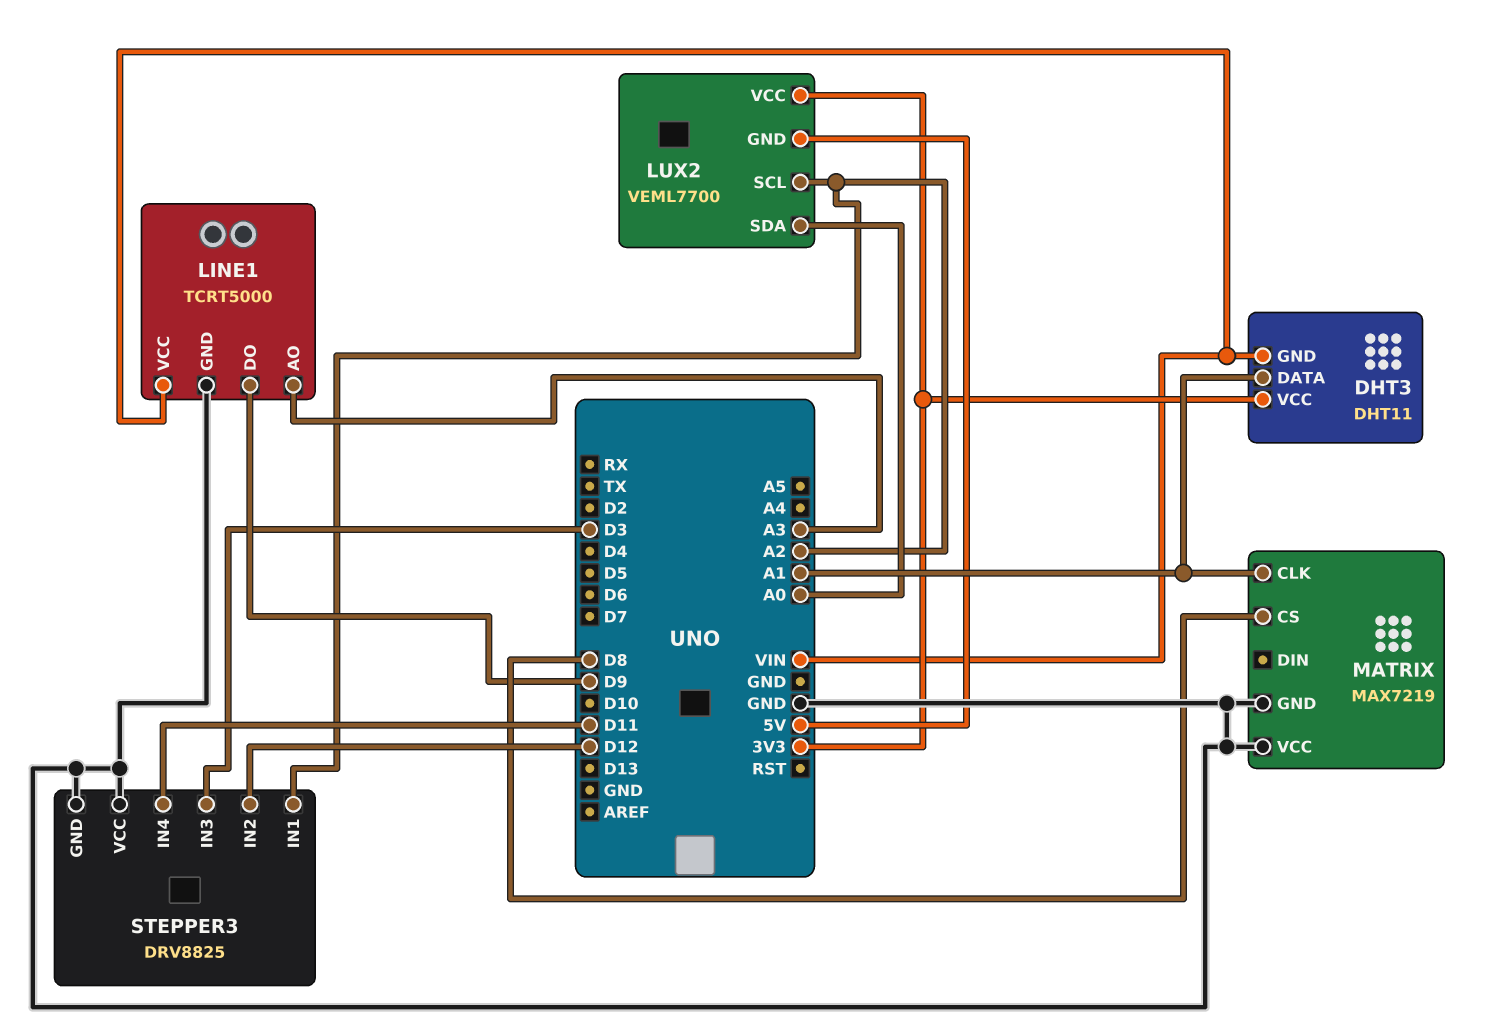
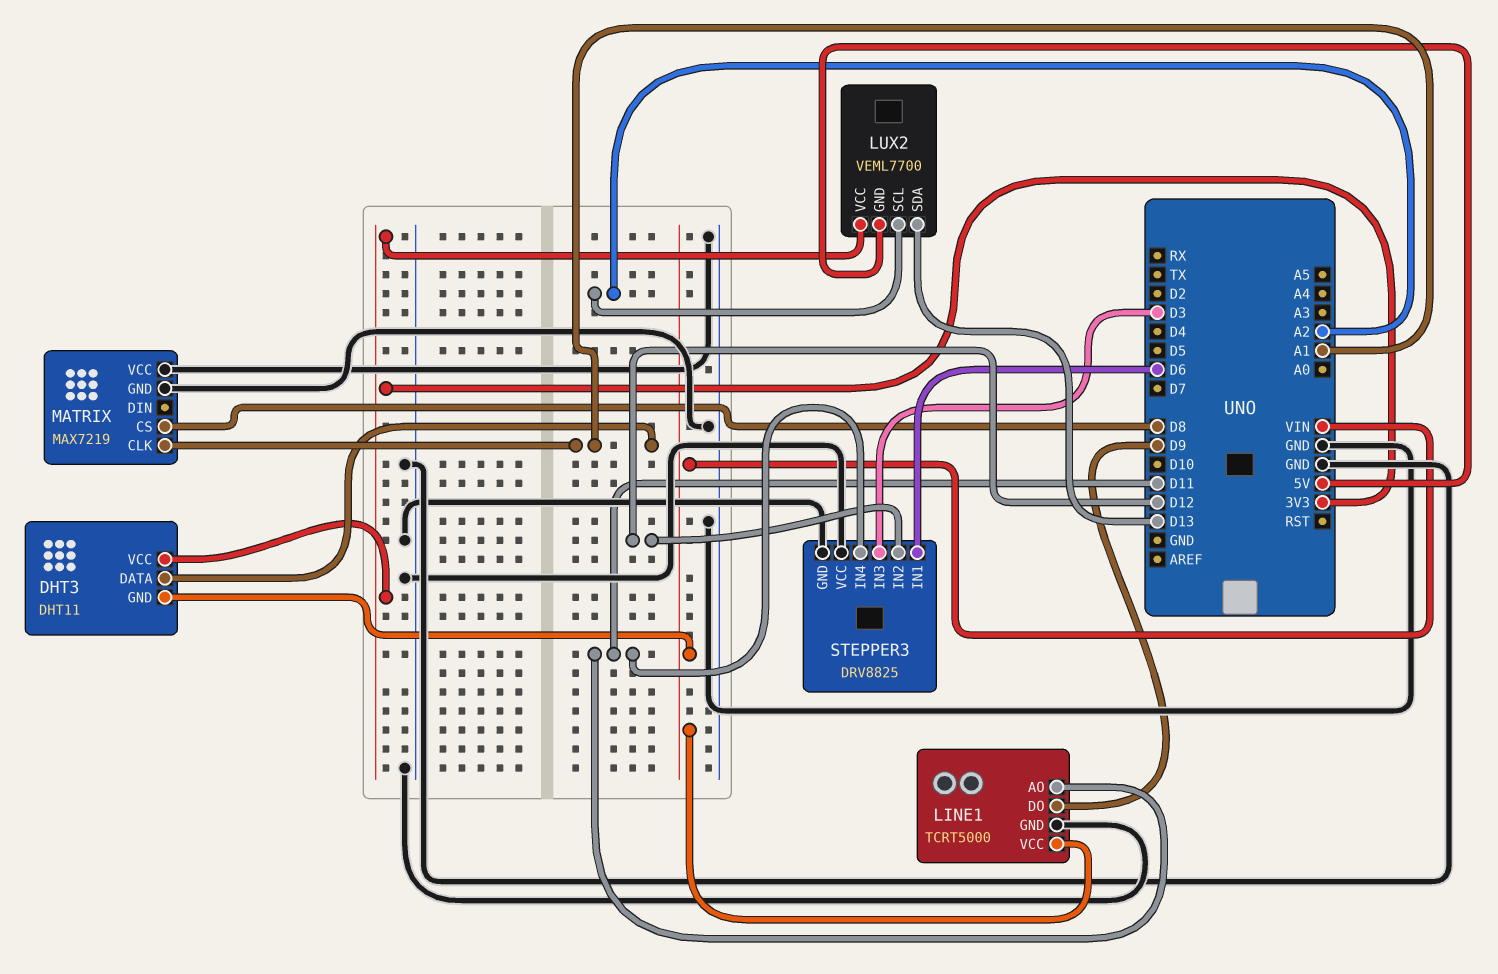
LINE1 pin AO: A3 -> D11
LUX2 pin SDA: A0 -> D13
STEPPER3 pin IN1: A2 -> D6

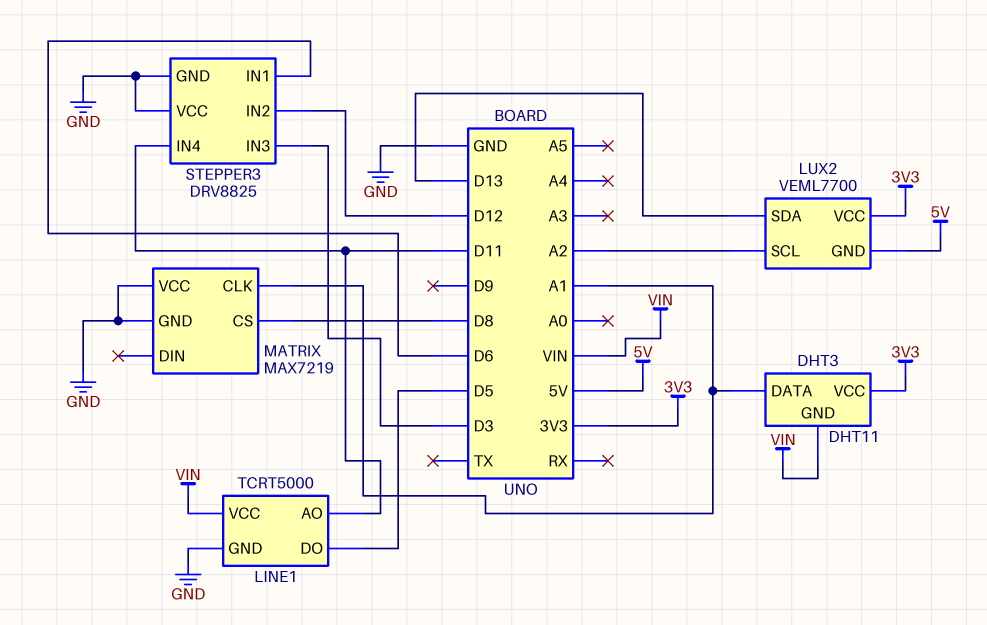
LINE1 pin DO: D9 -> D5

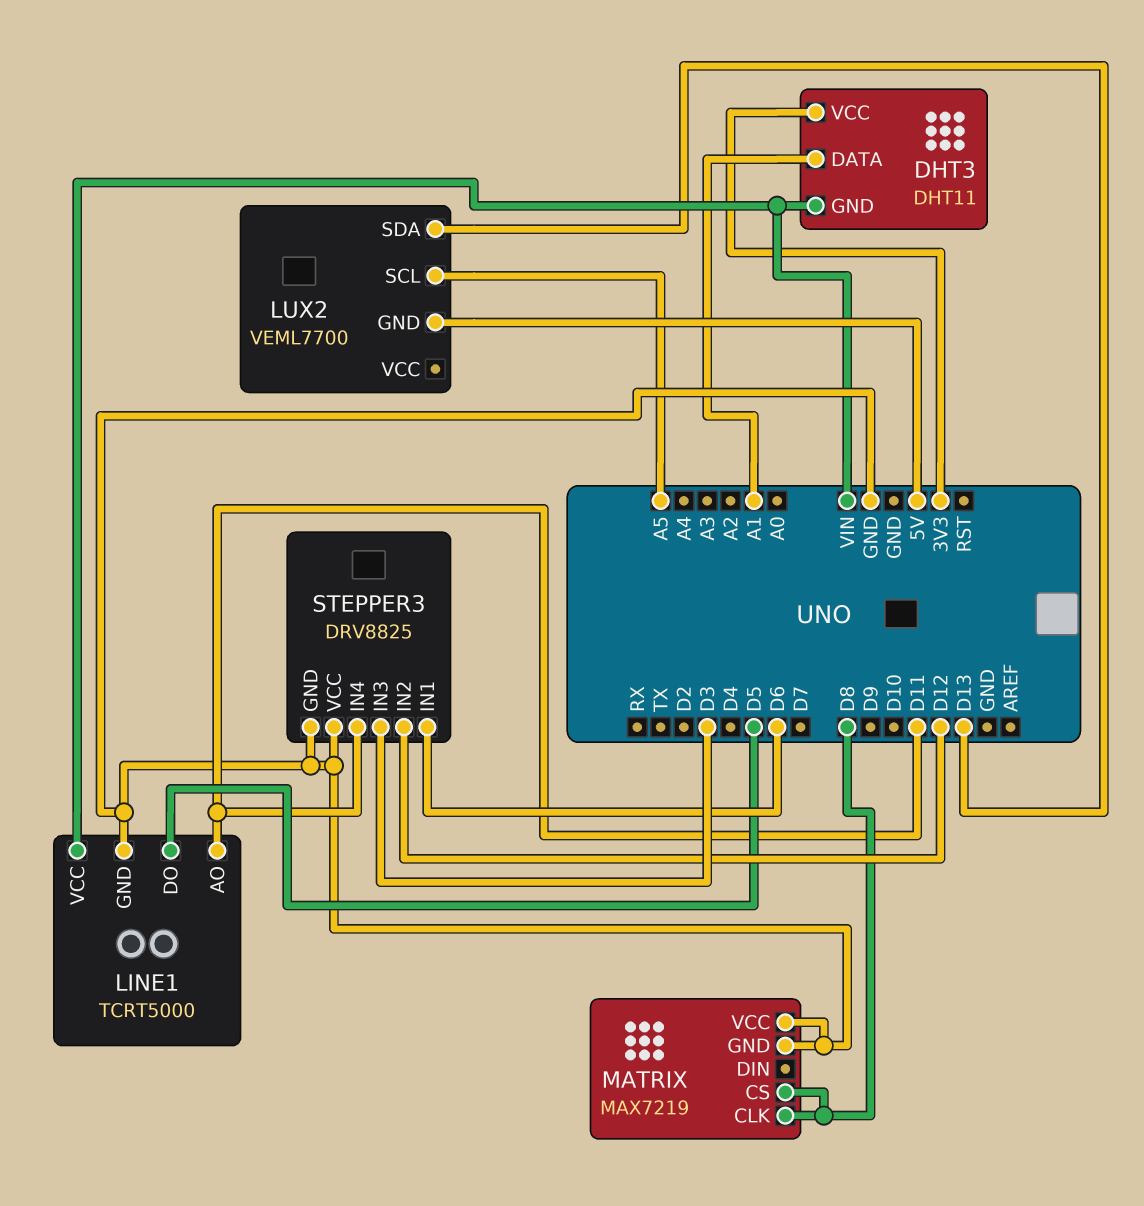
LUX2 pin SCL: A2 -> A5
LUX2 pin VCC: 3V3 -> none
MATRIX pin CLK: A1 -> D8

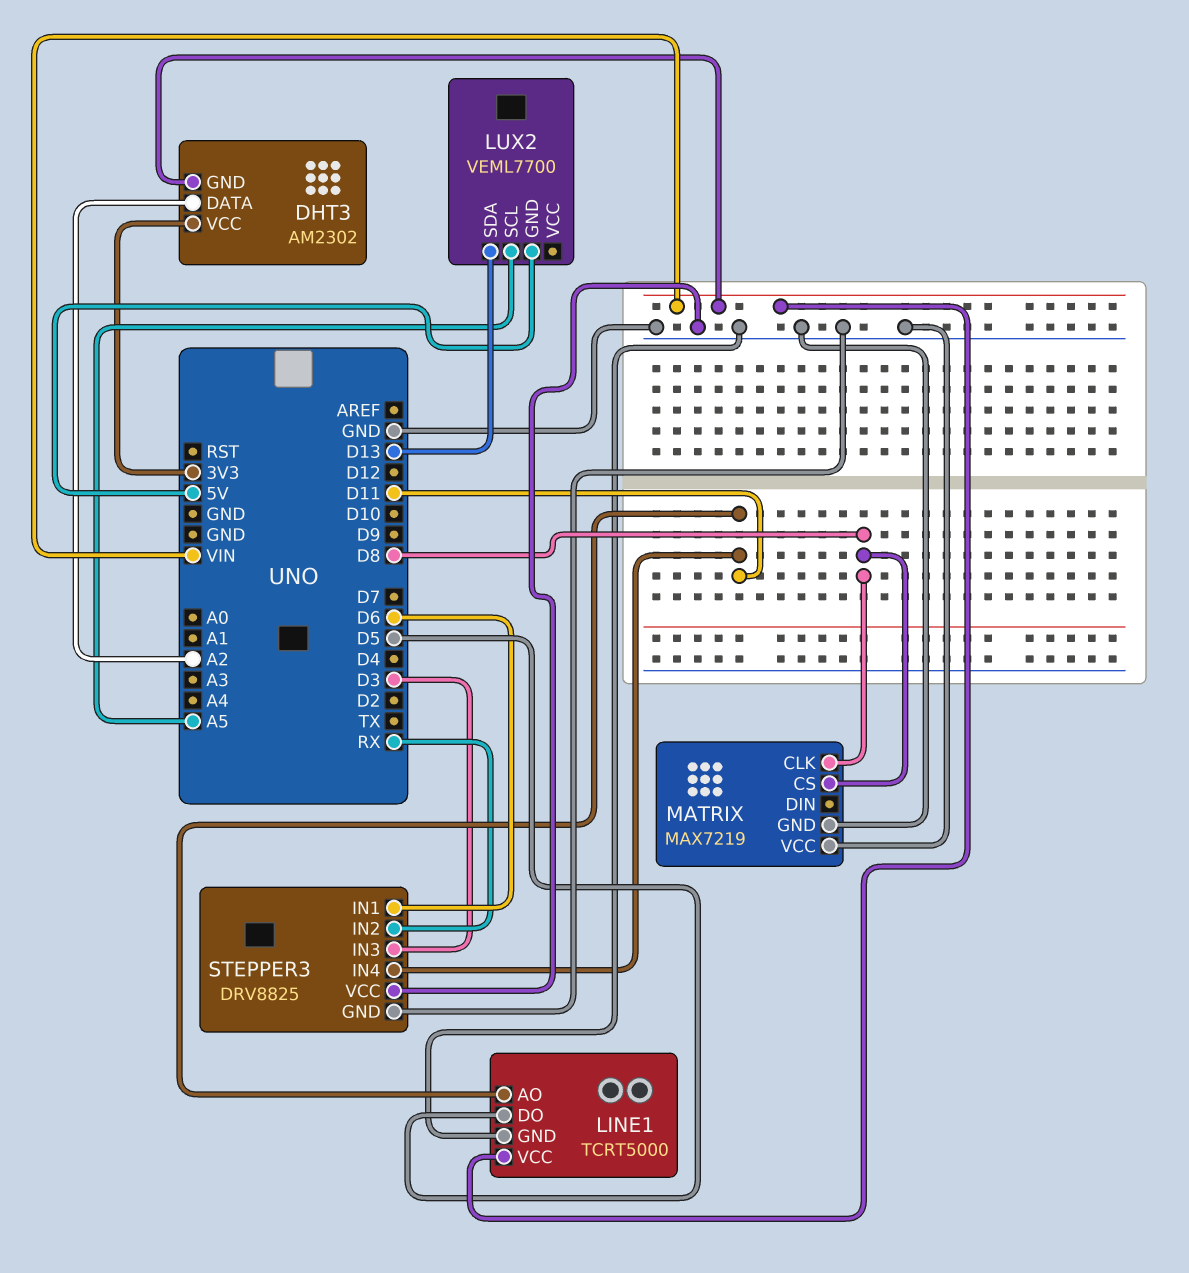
DHT3: DHT11 -> AM2302
DHT3 pin DATA: A1 -> A2
STEPPER3 pin IN2: D12 -> RX

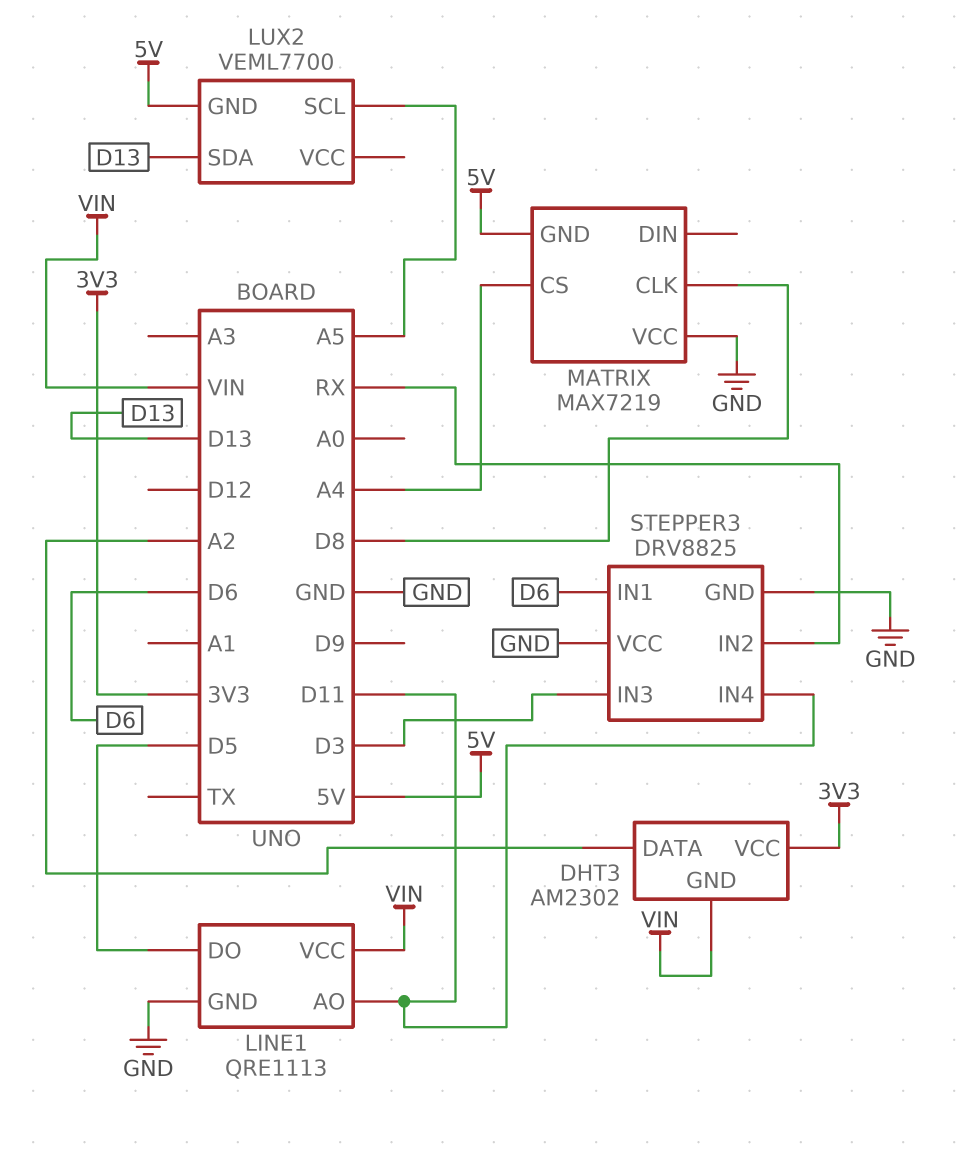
LINE1: TCRT5000 -> QRE1113
MATRIX pin CS: D8 -> A4
MATRIX pin GND: GND -> 5V

